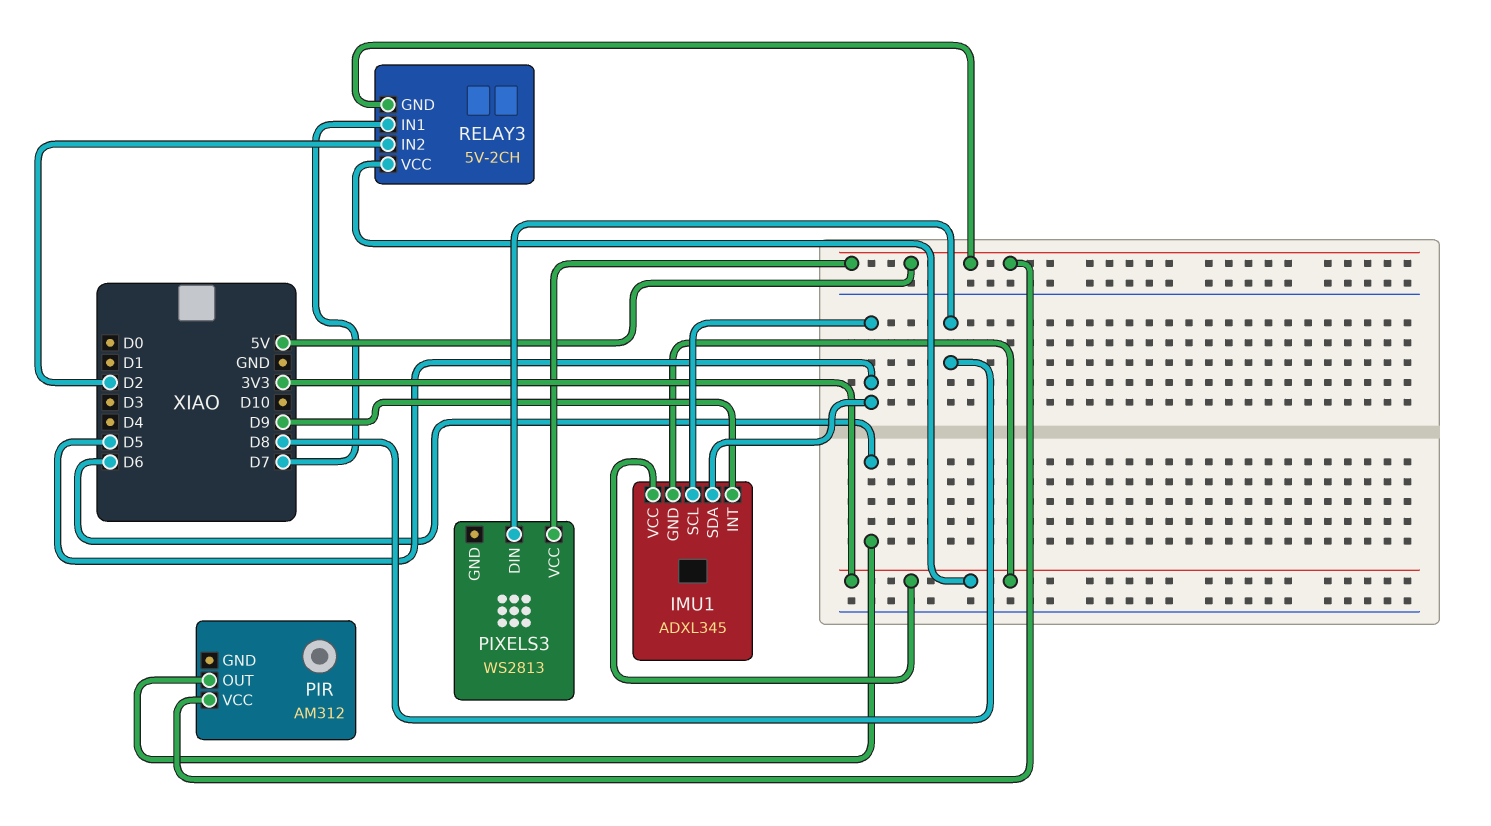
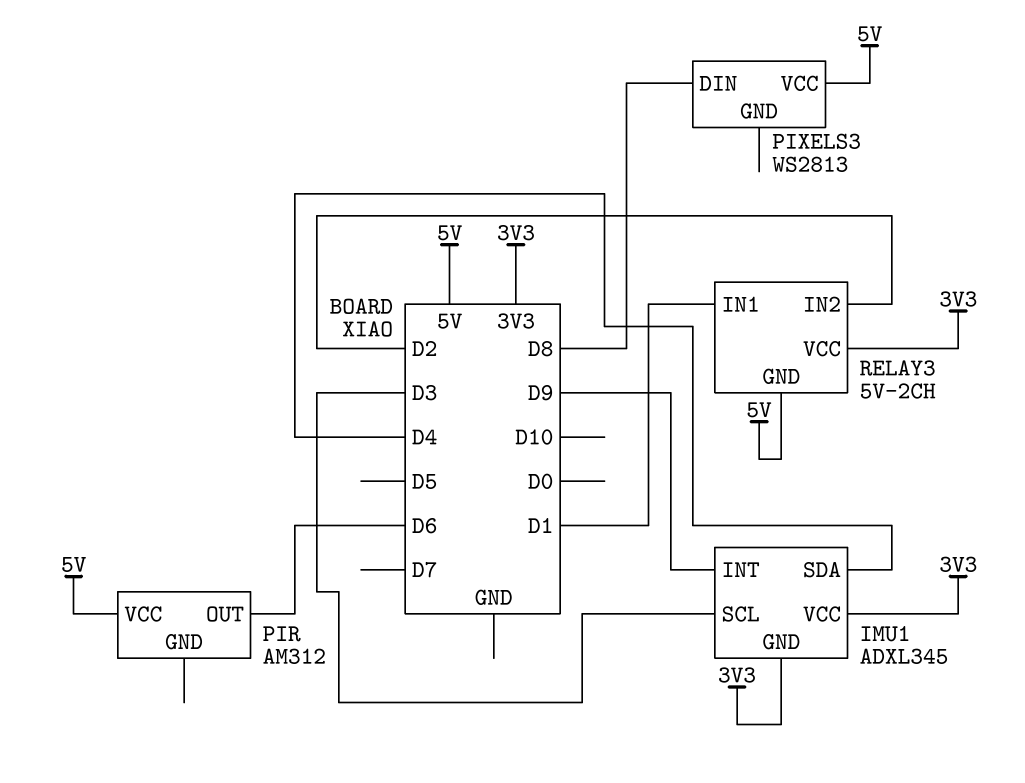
IMU1 pin SCL: D5 -> D3
IMU1 pin SDA: D5 -> D4
RELAY3 pin IN1: D7 -> D1

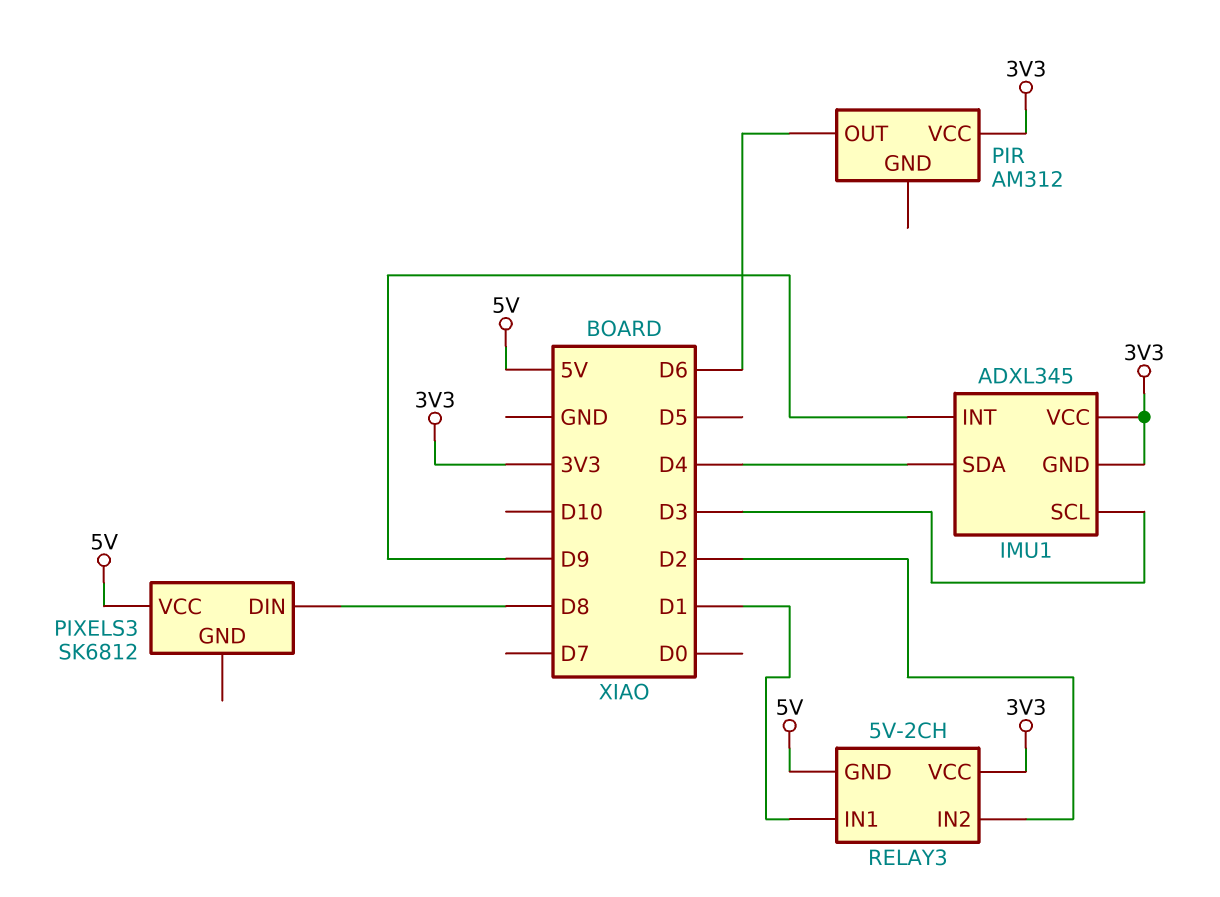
PIR pin VCC: 5V -> 3V3
PIXELS3: WS2813 -> SK6812

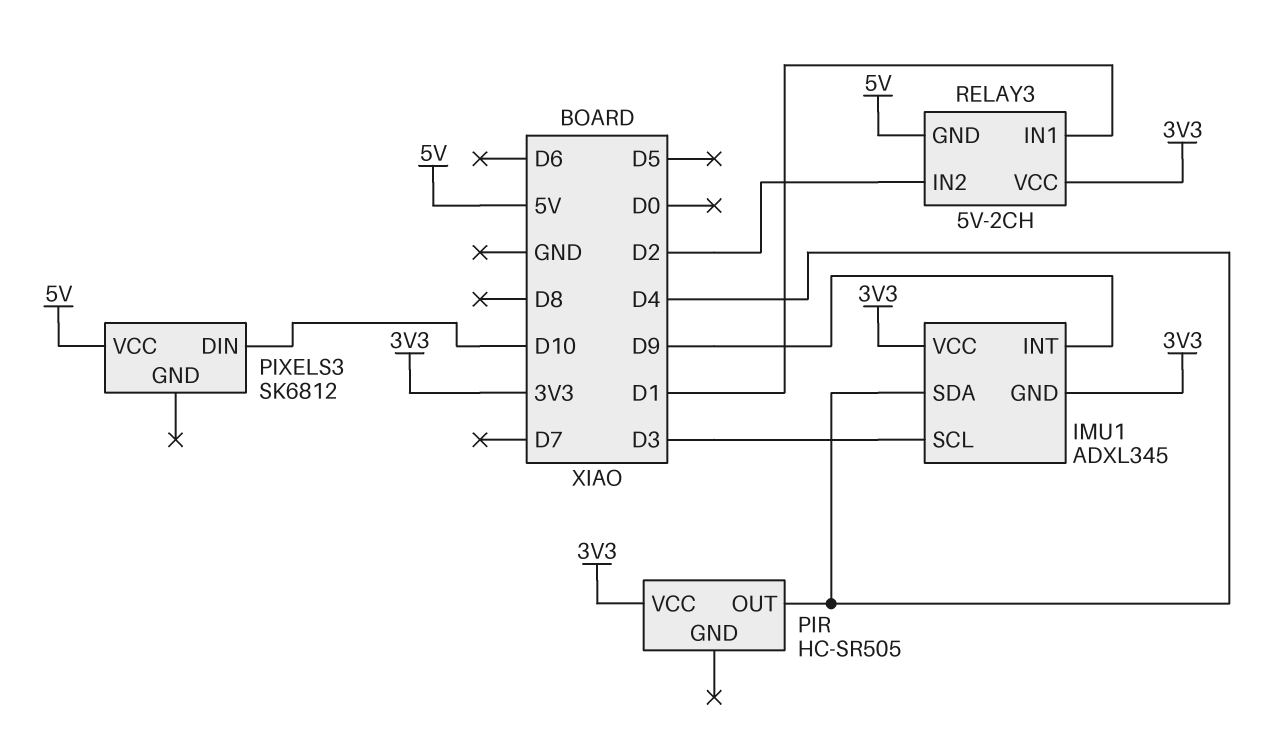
PIR: AM312 -> HC-SR505
PIR pin OUT: D6 -> D4
PIXELS3 pin DIN: D8 -> D10

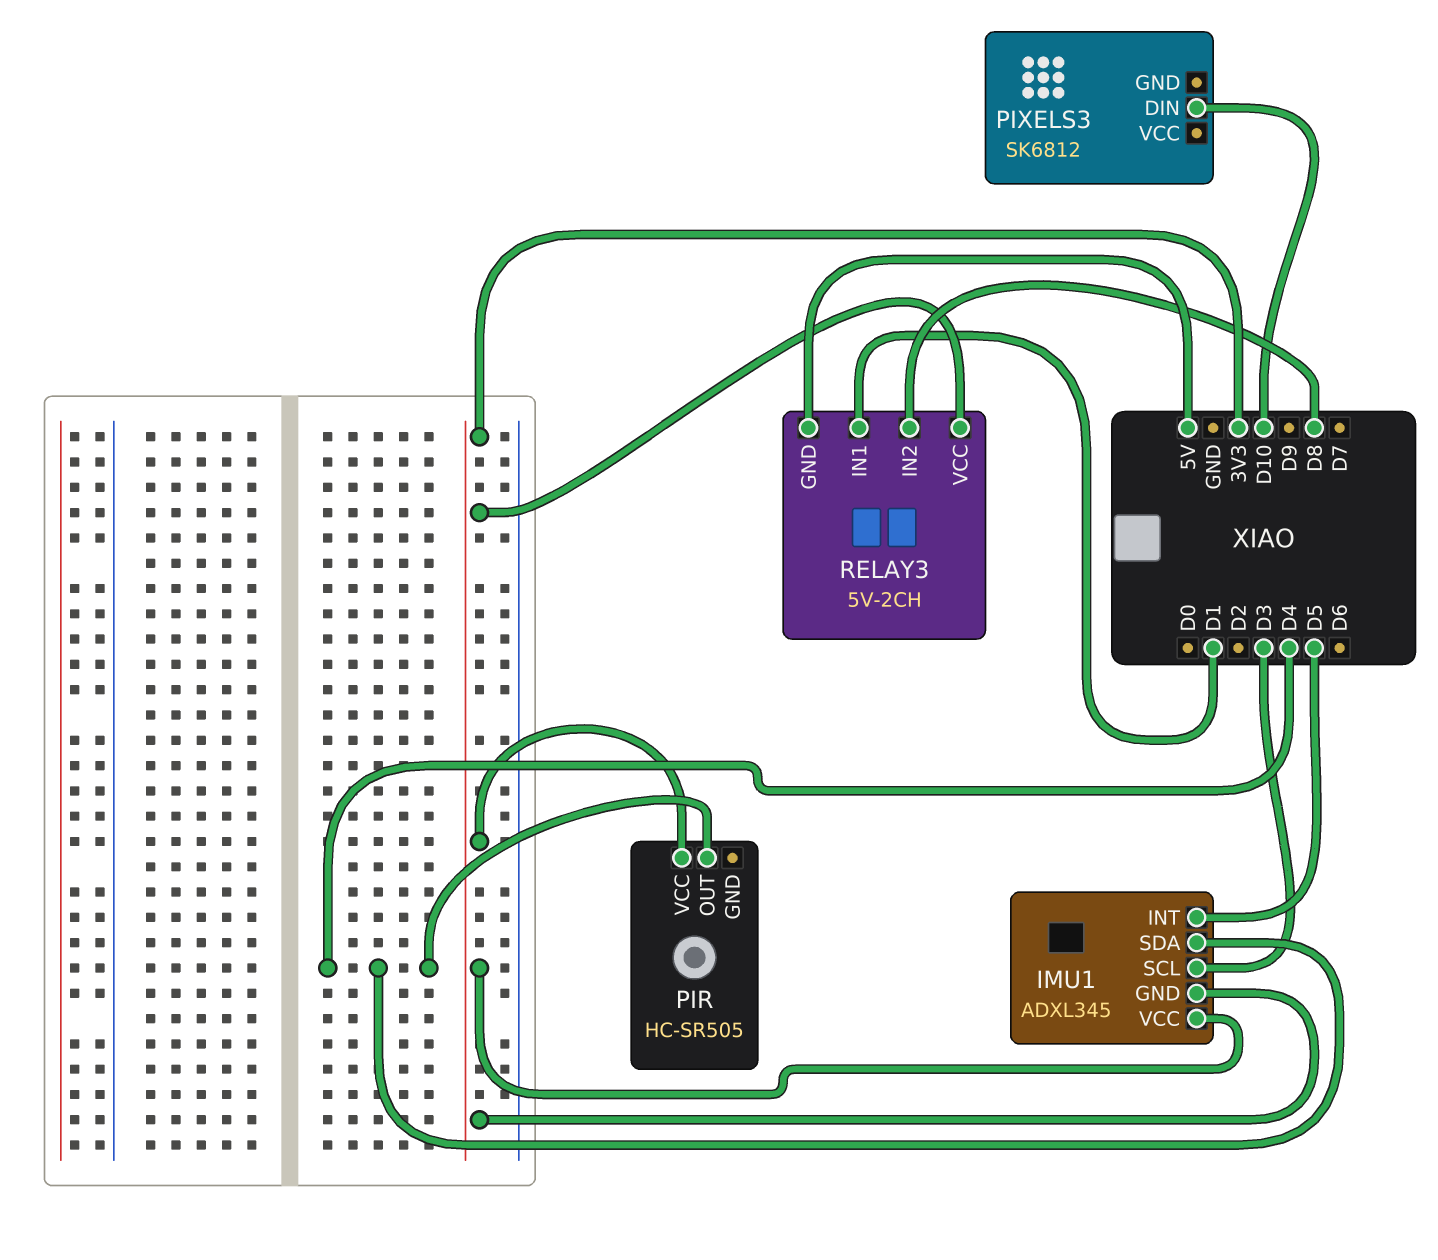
IMU1 pin INT: D9 -> D5
PIXELS3 pin VCC: 5V -> none
RELAY3 pin IN2: D2 -> D8

